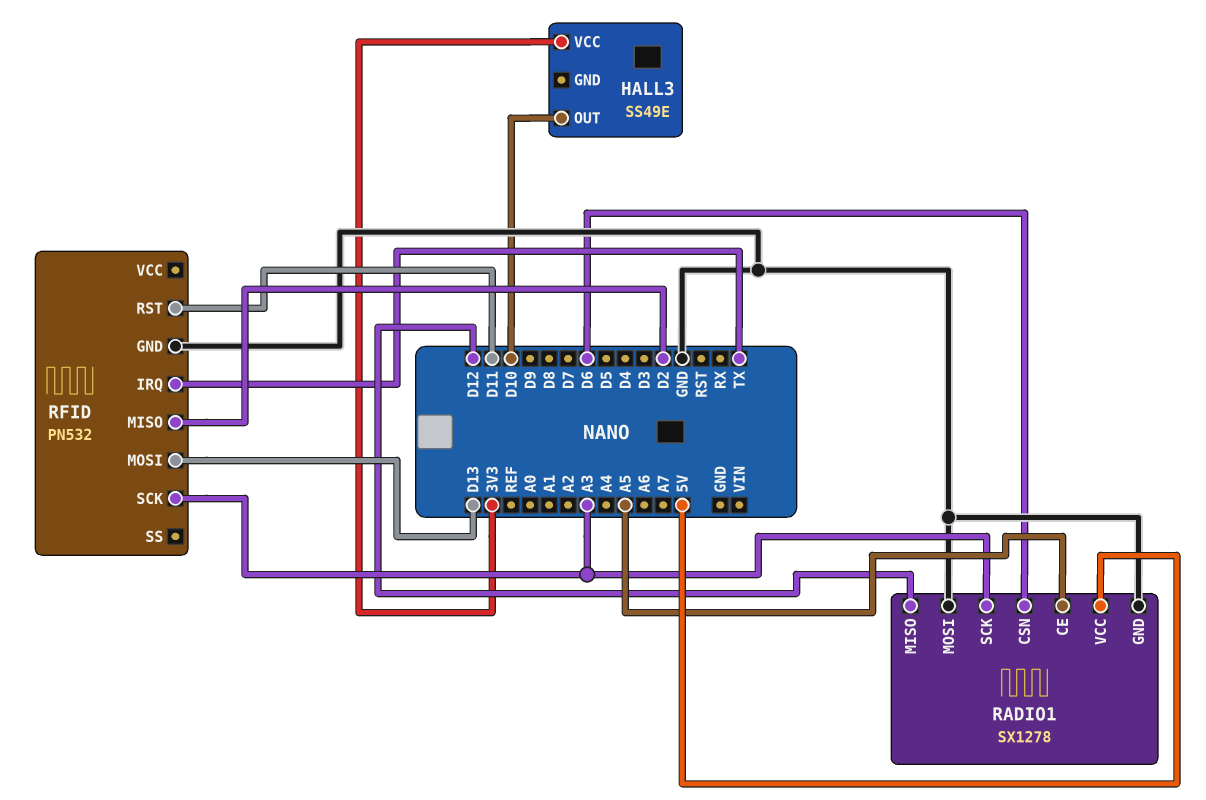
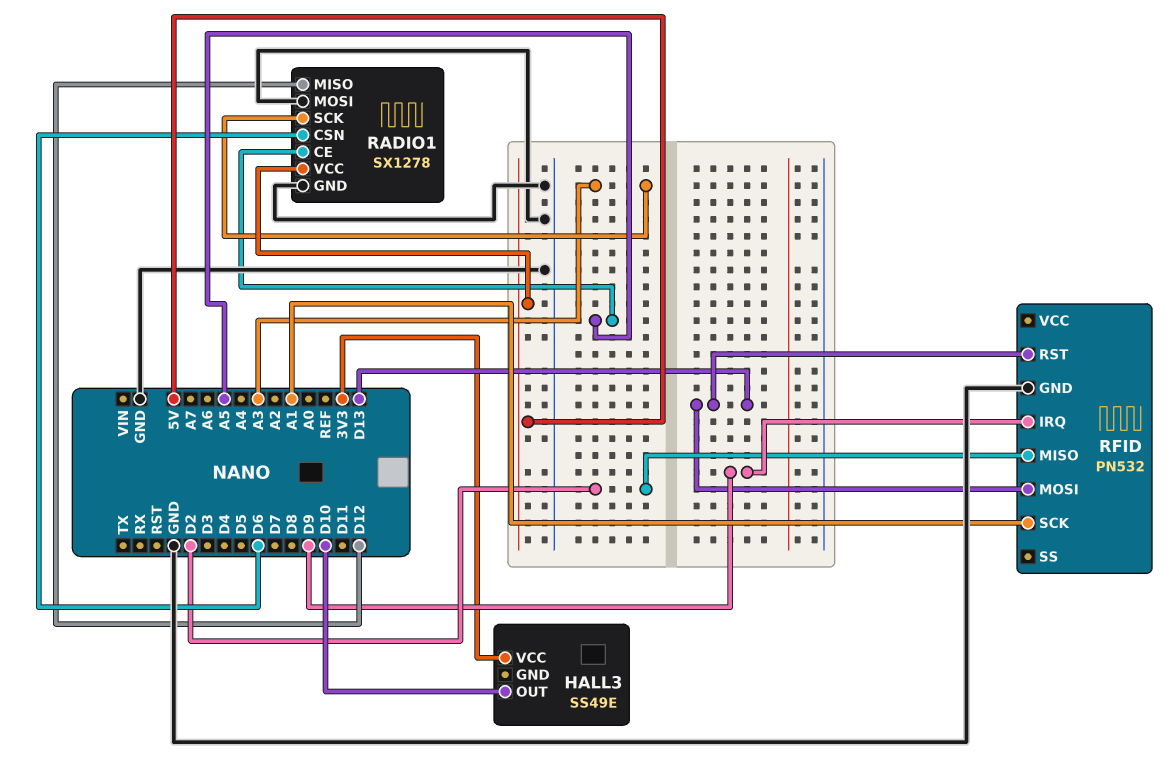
RFID pin IRQ: TX -> D9
RFID pin RST: D11 -> D13
RFID pin SCK: A3 -> A1

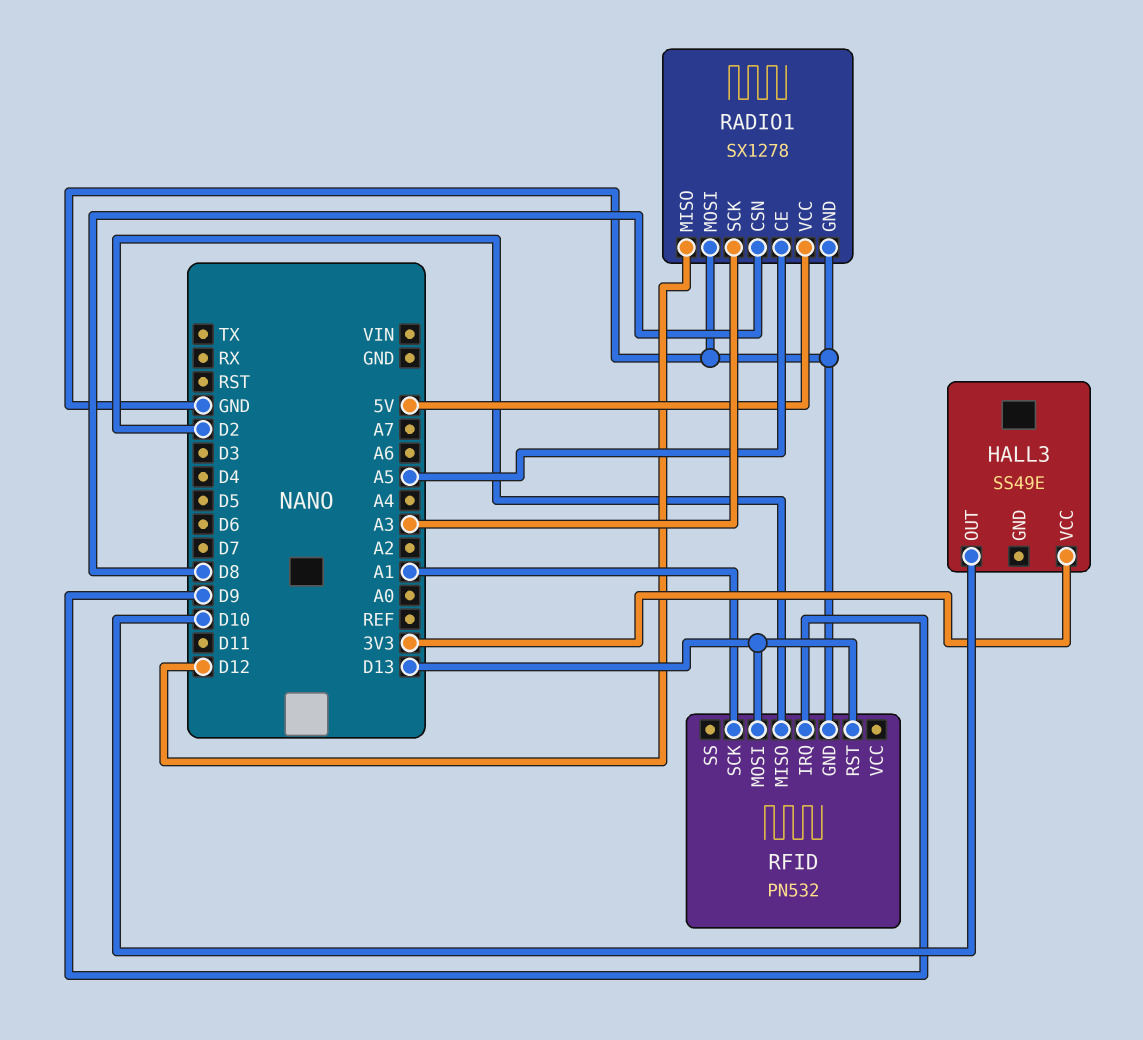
RADIO1 pin CSN: D6 -> D8

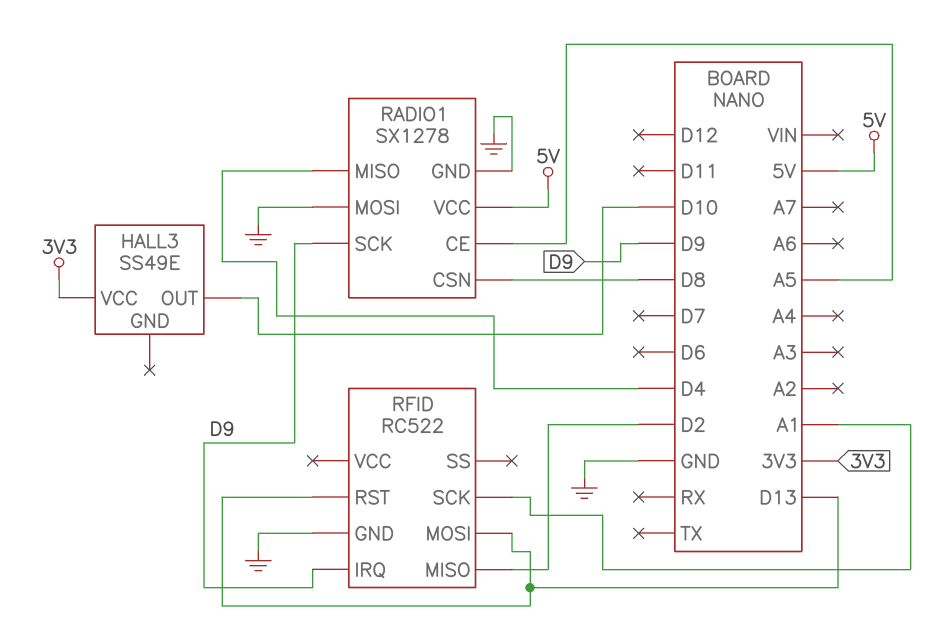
RADIO1 pin MISO: D12 -> D4
RADIO1 pin SCK: A3 -> D9
RFID: PN532 -> RC522

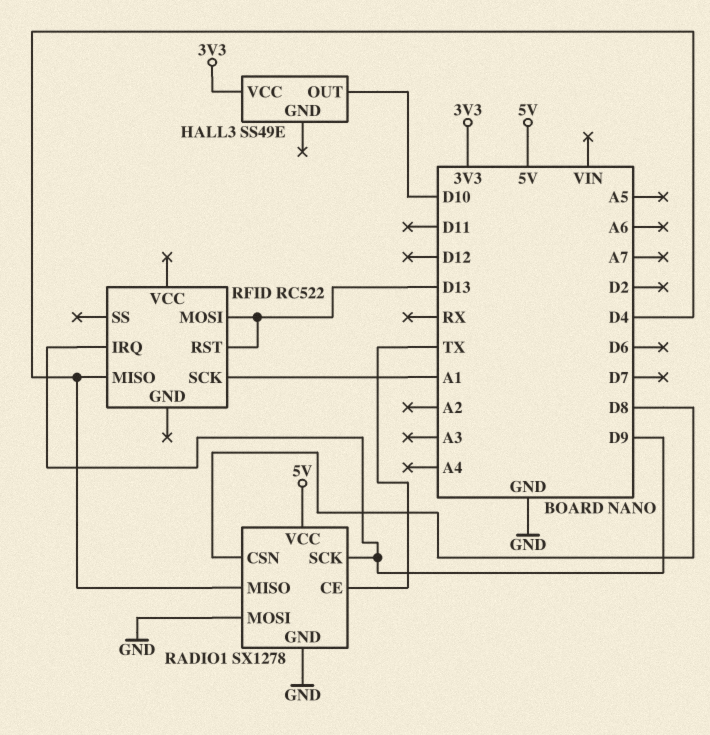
RADIO1 pin CE: A5 -> TX
RFID pin GND: GND -> none
RFID pin MISO: D2 -> D4

